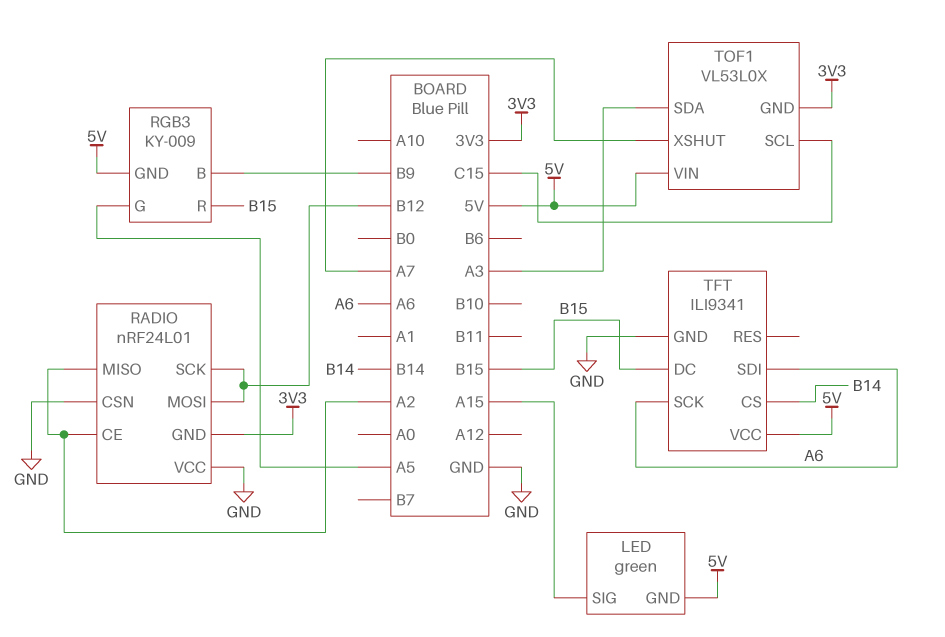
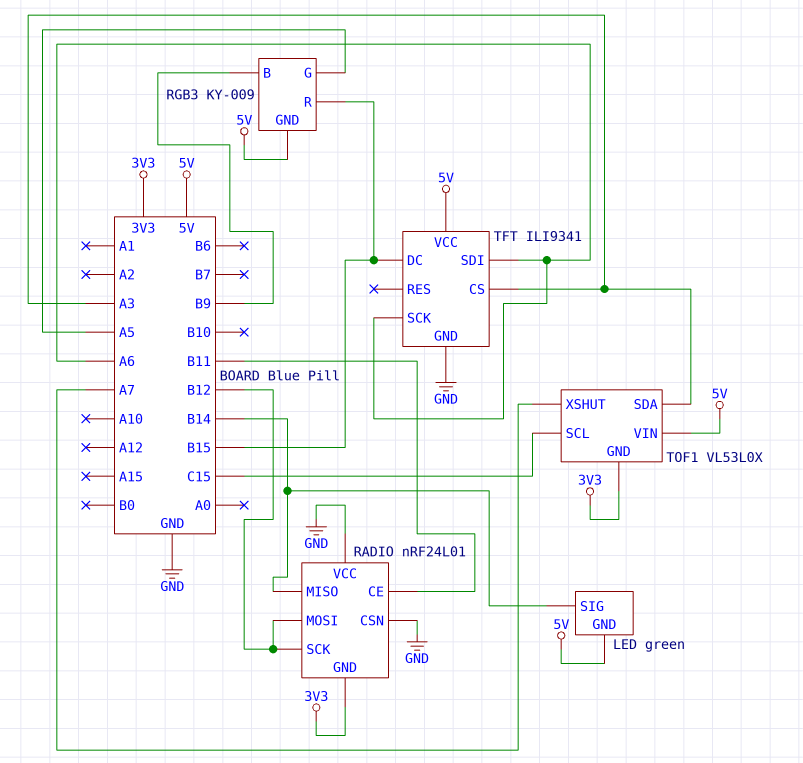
LED pin SIG: A15 -> B14
RADIO pin CE: A2 -> B11
RADIO pin MISO: A2 -> B14
TFT pin CS: B14 -> A3

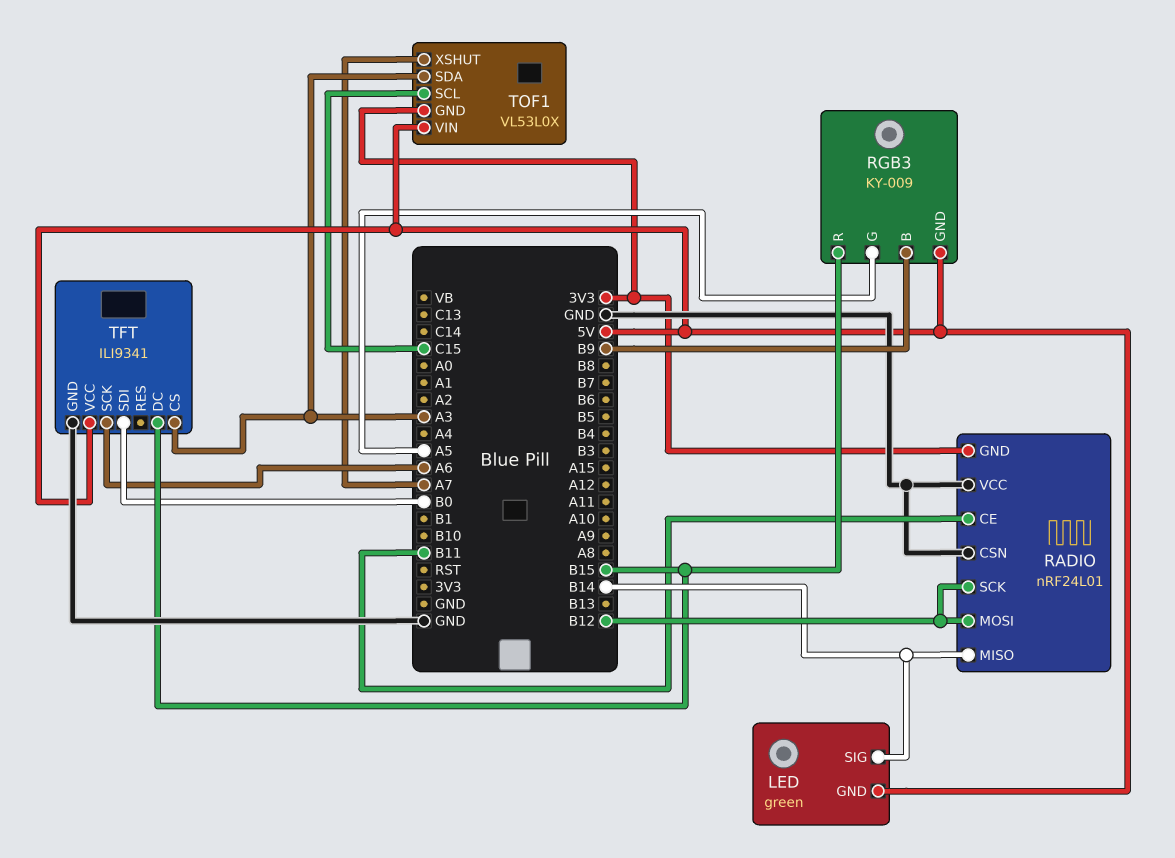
TFT pin SDI: A6 -> B0

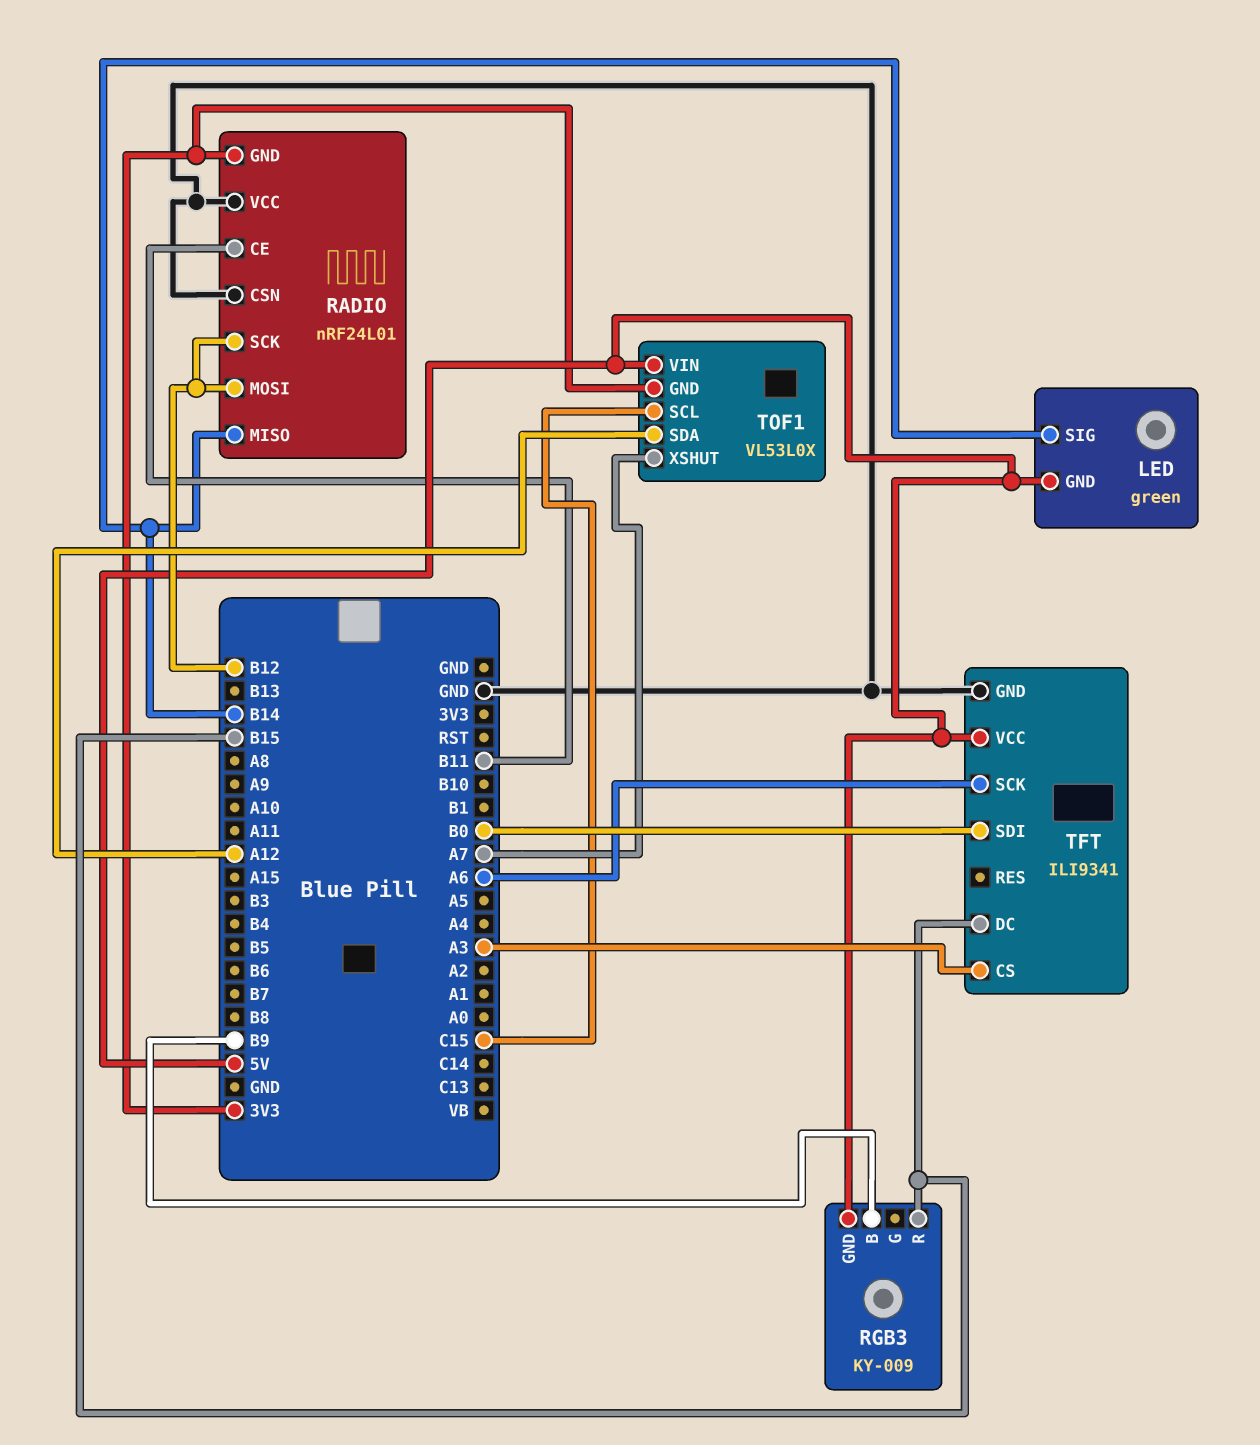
RGB3 pin G: A5 -> none
TOF1 pin SDA: A3 -> A12

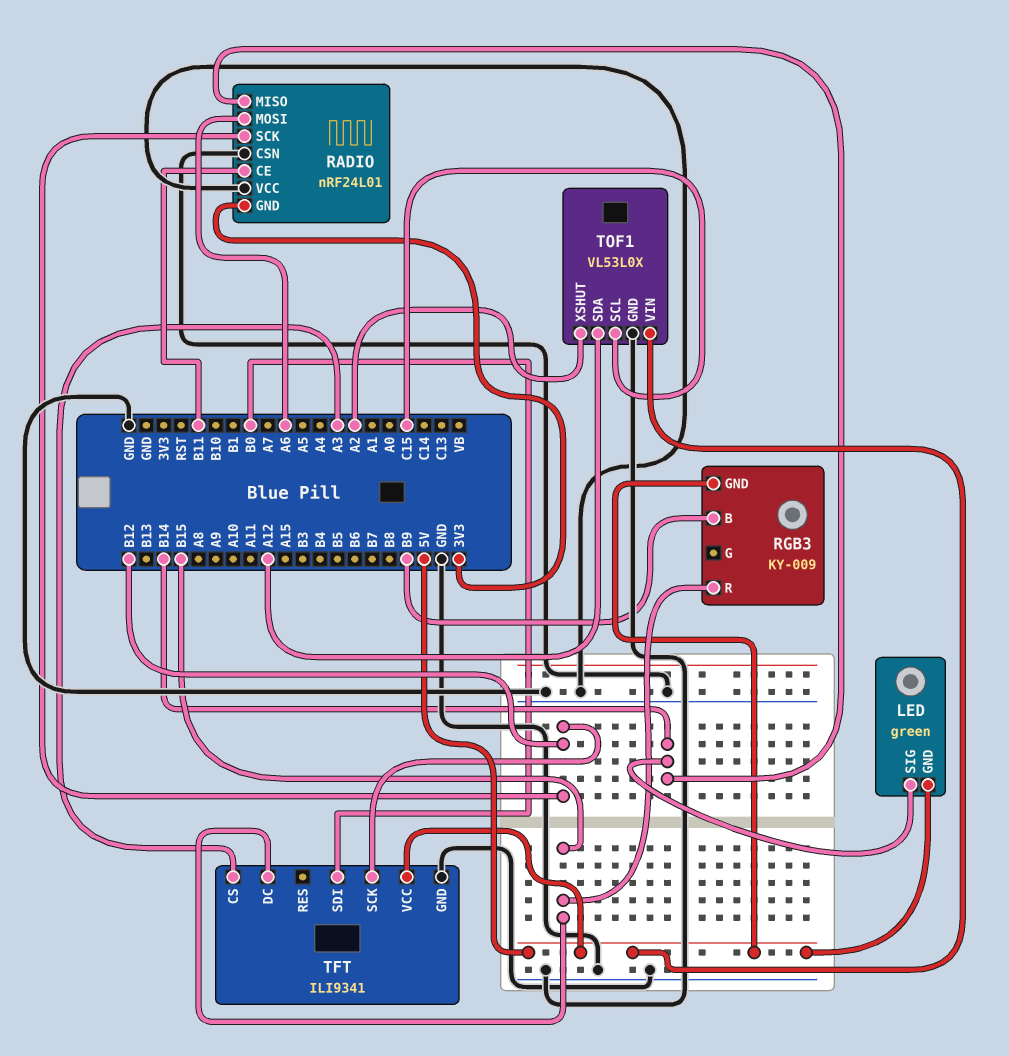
RADIO pin MOSI: B12 -> A6
TFT pin SCK: A6 -> B12
TOF1 pin GND: 3V3 -> GND
TOF1 pin XSHUT: A7 -> A2

